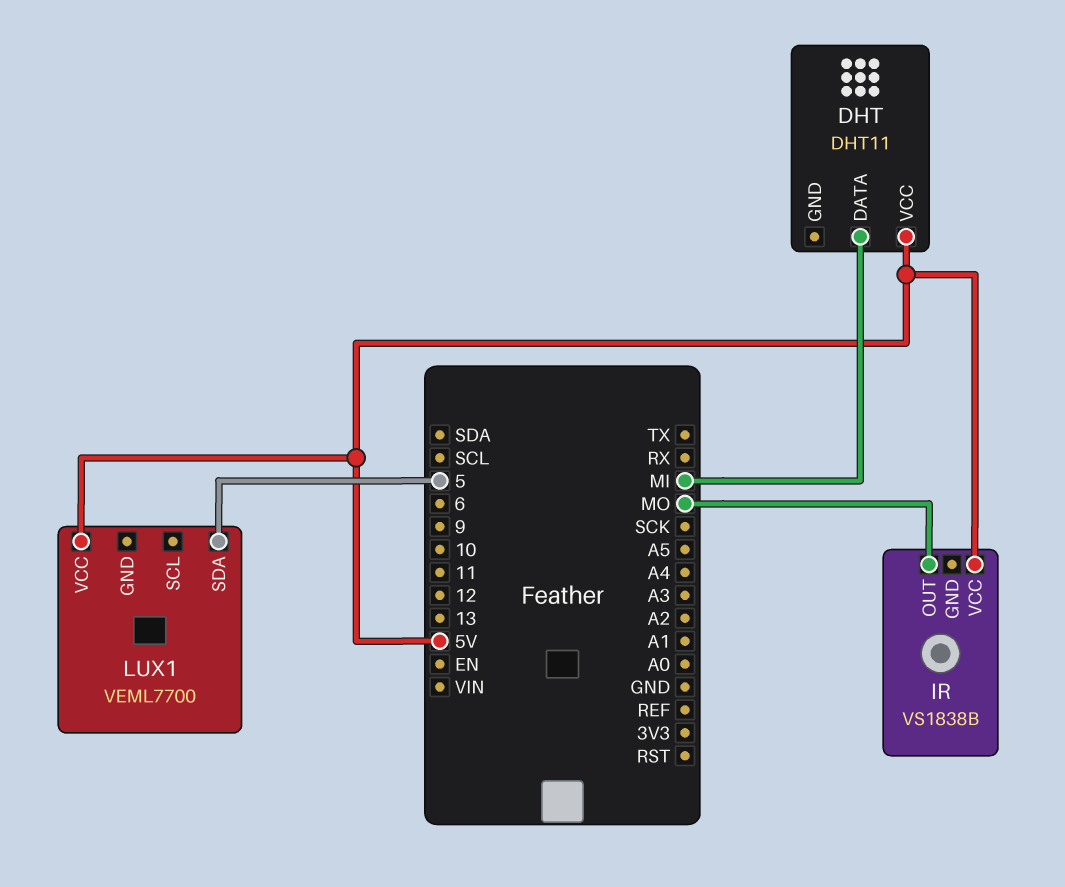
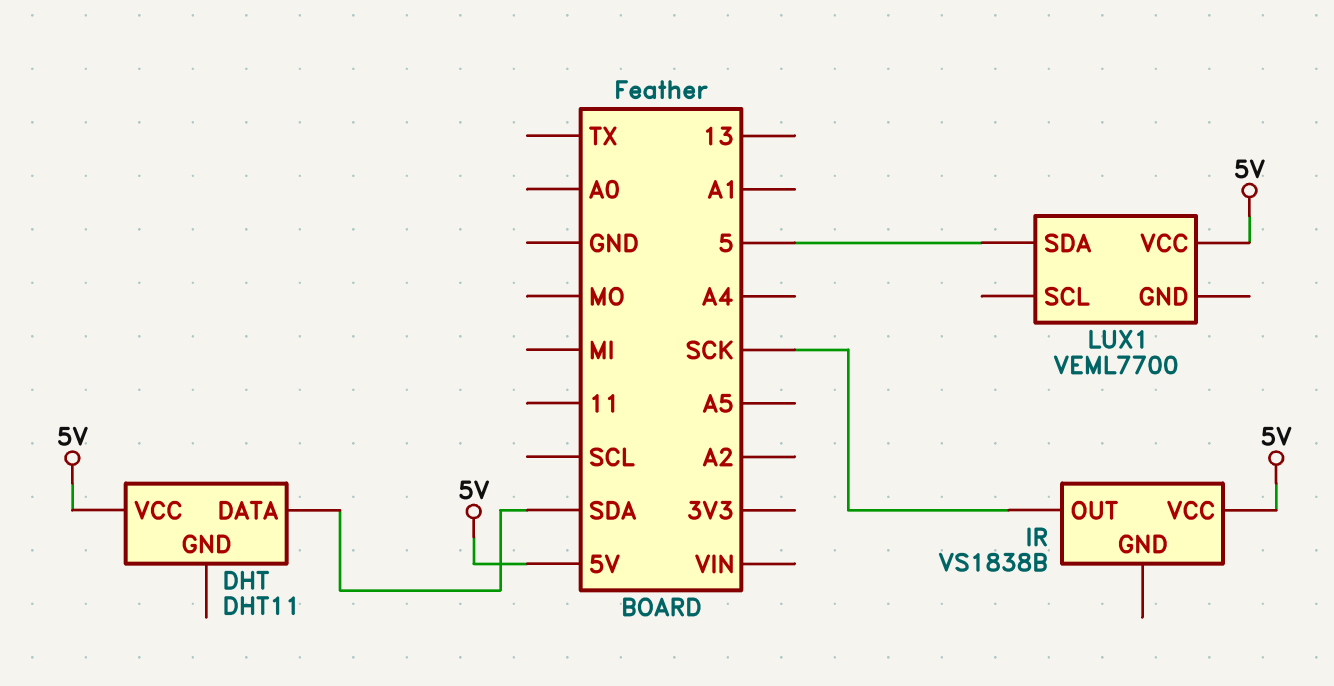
DHT pin DATA: MI -> SDA
IR pin OUT: MO -> SCK

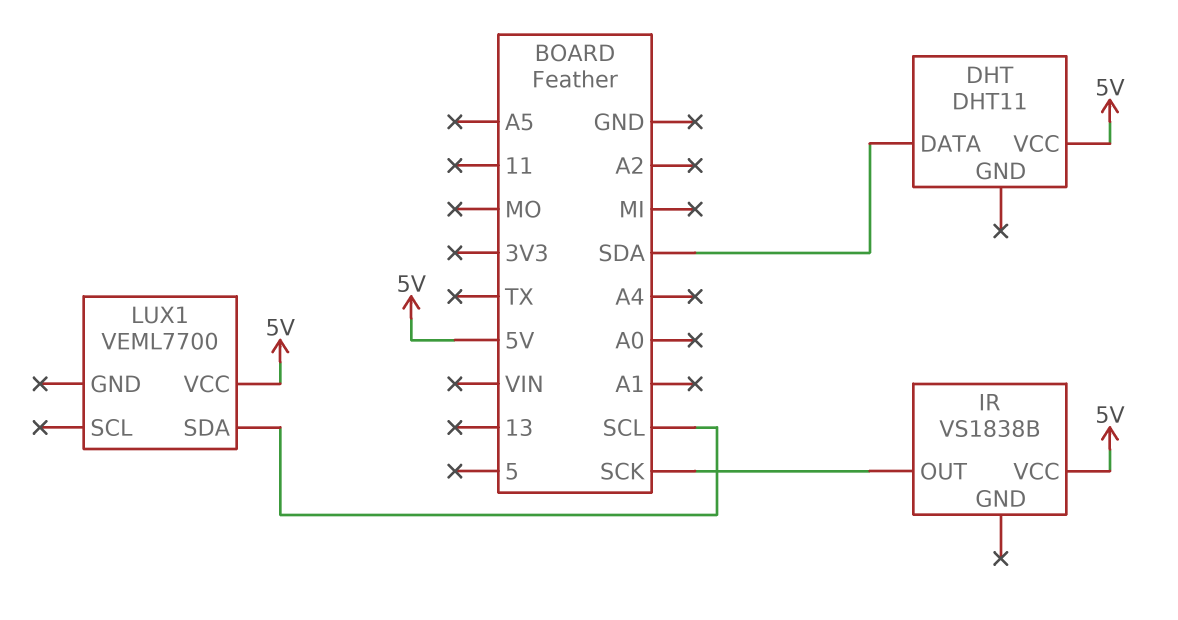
LUX1 pin SDA: 5 -> SCL

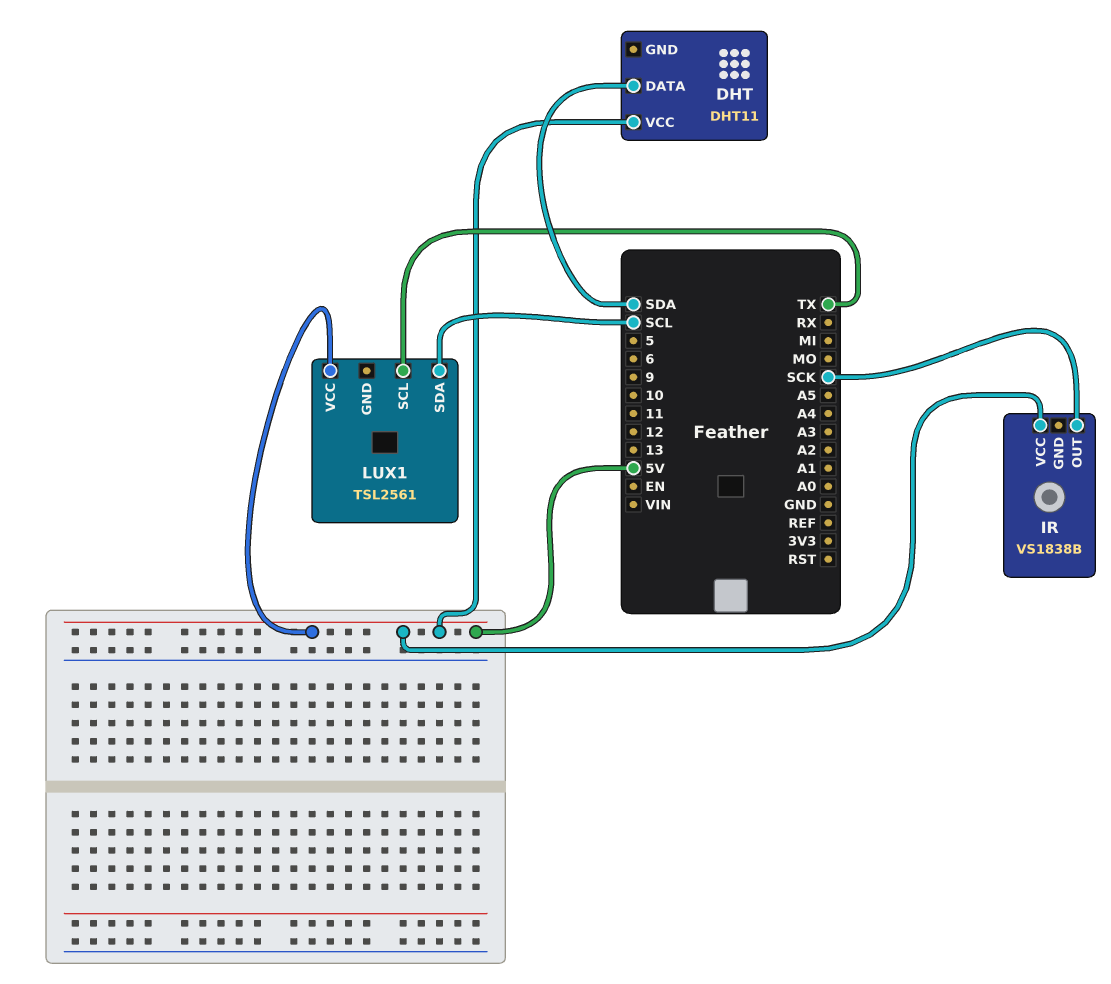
LUX1: VEML7700 -> TSL2561
LUX1 pin SCL: none -> TX

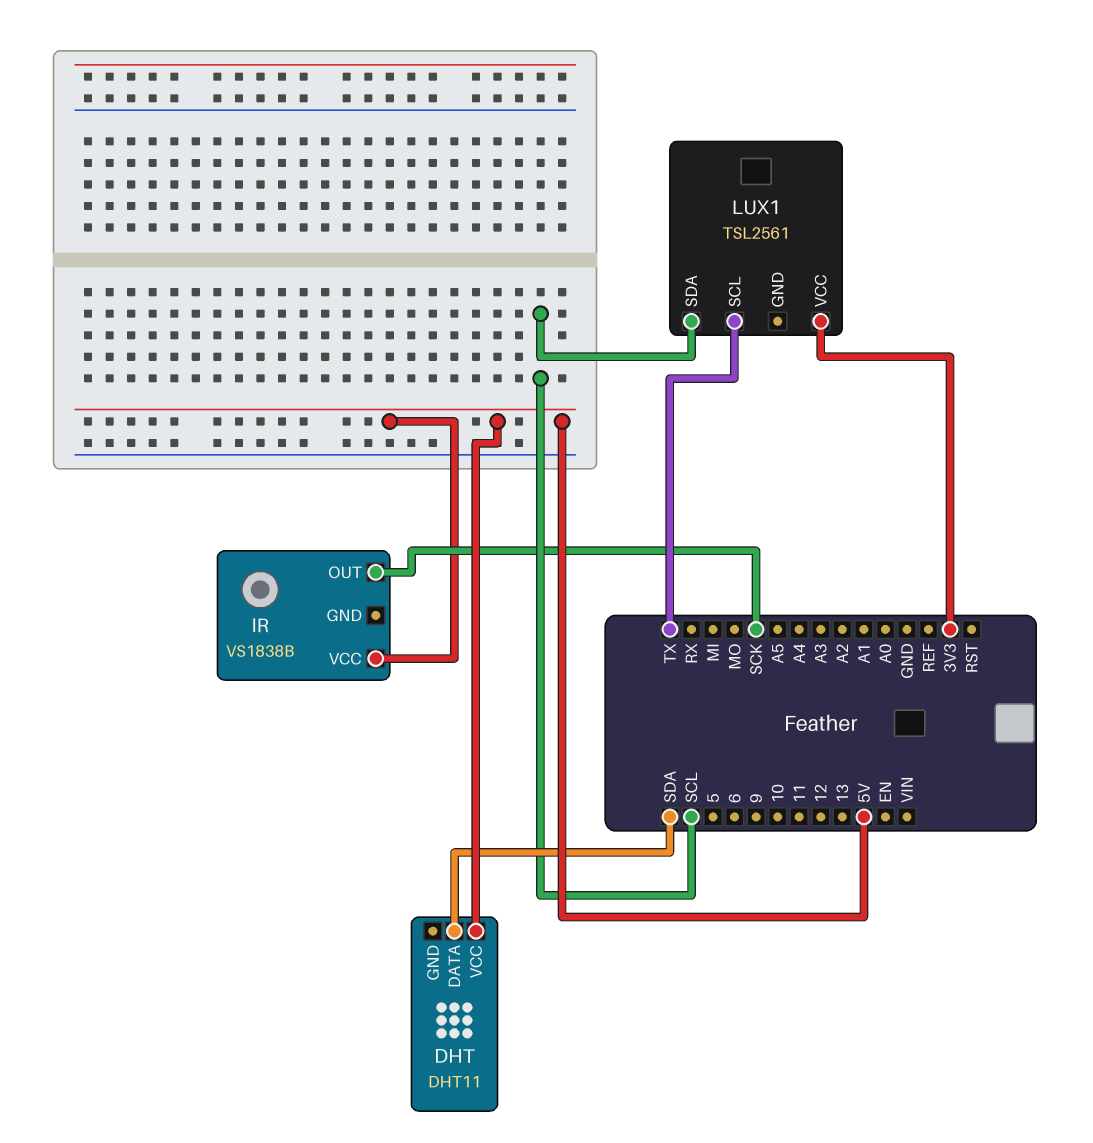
LUX1 pin VCC: 5V -> 3V3

